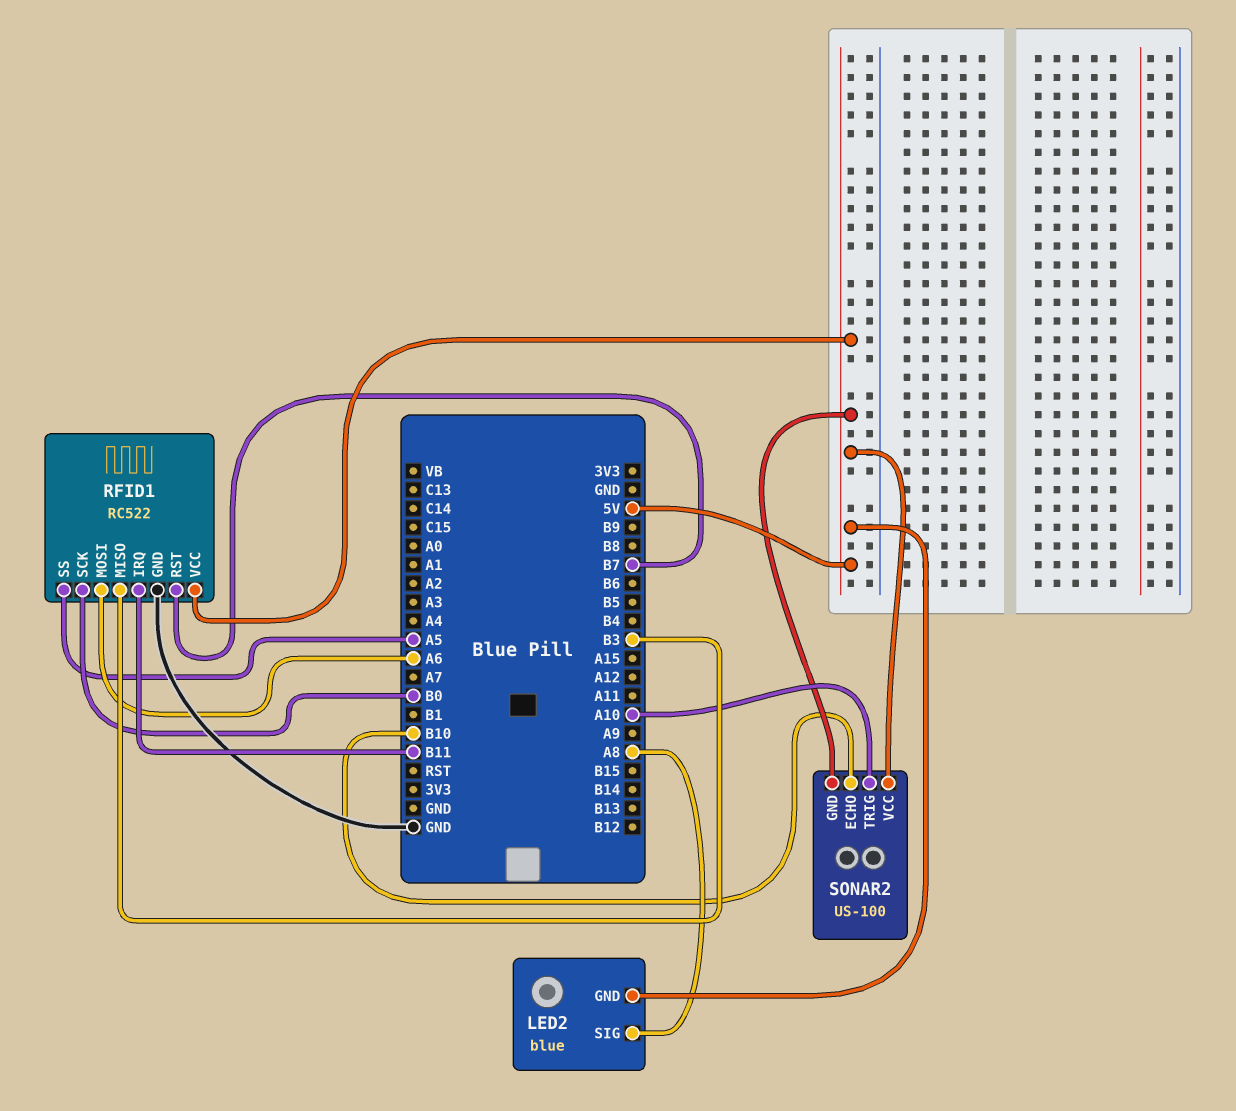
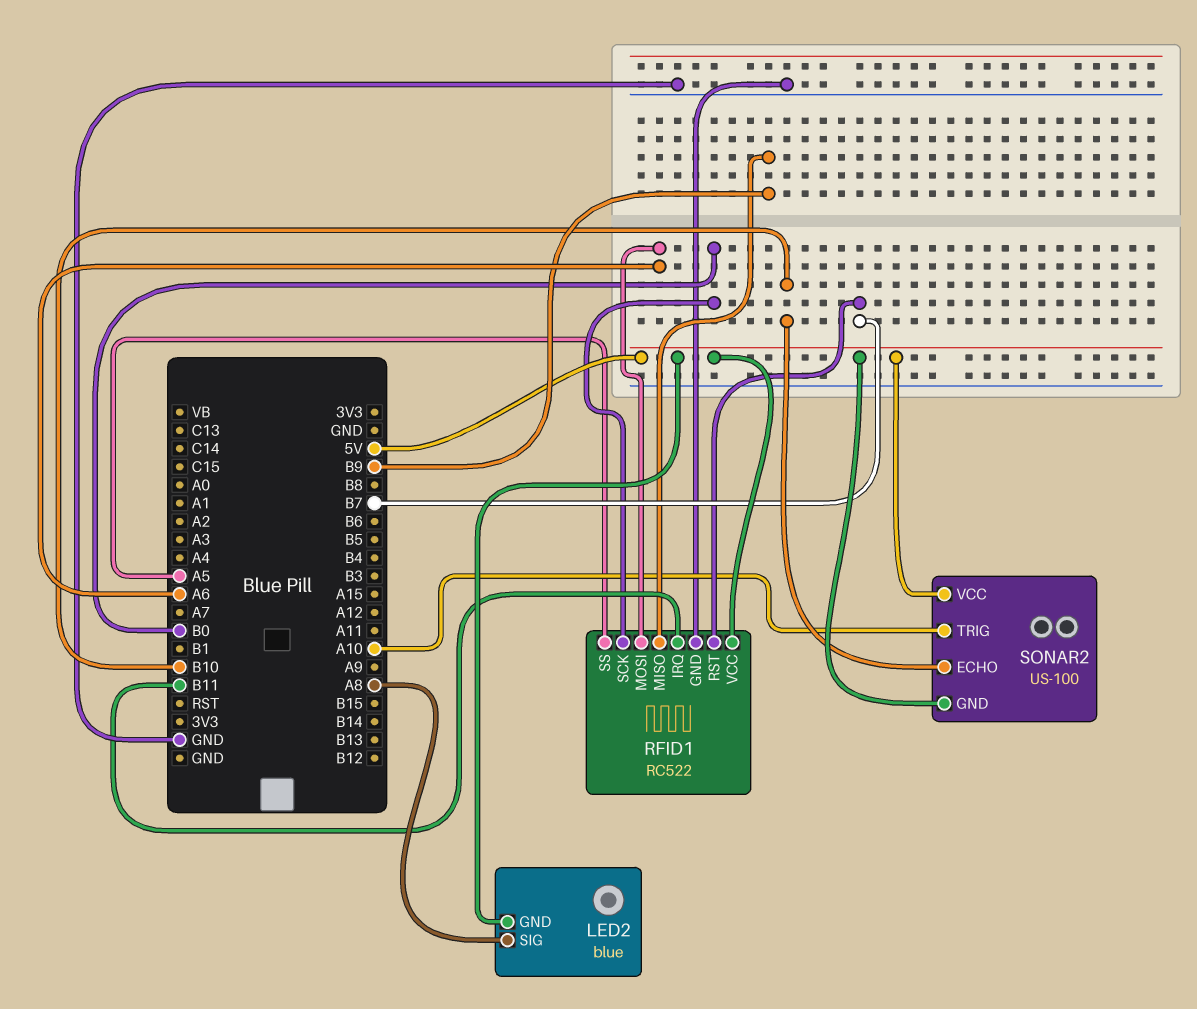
RFID1 pin MISO: B3 -> B9

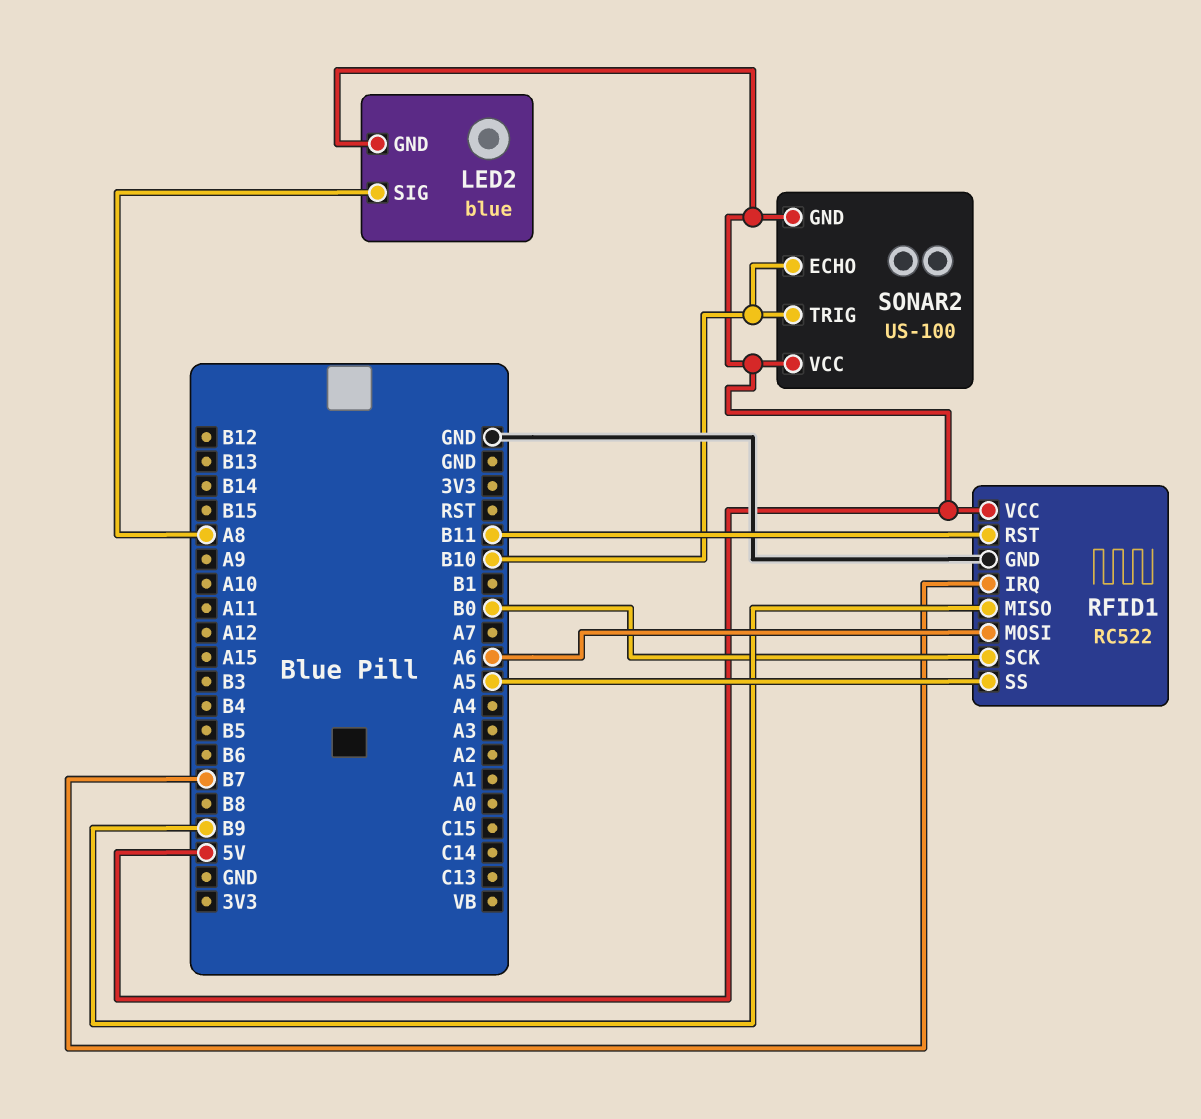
RFID1 pin IRQ: B11 -> B7
RFID1 pin RST: B7 -> B11
SONAR2 pin TRIG: A10 -> B10

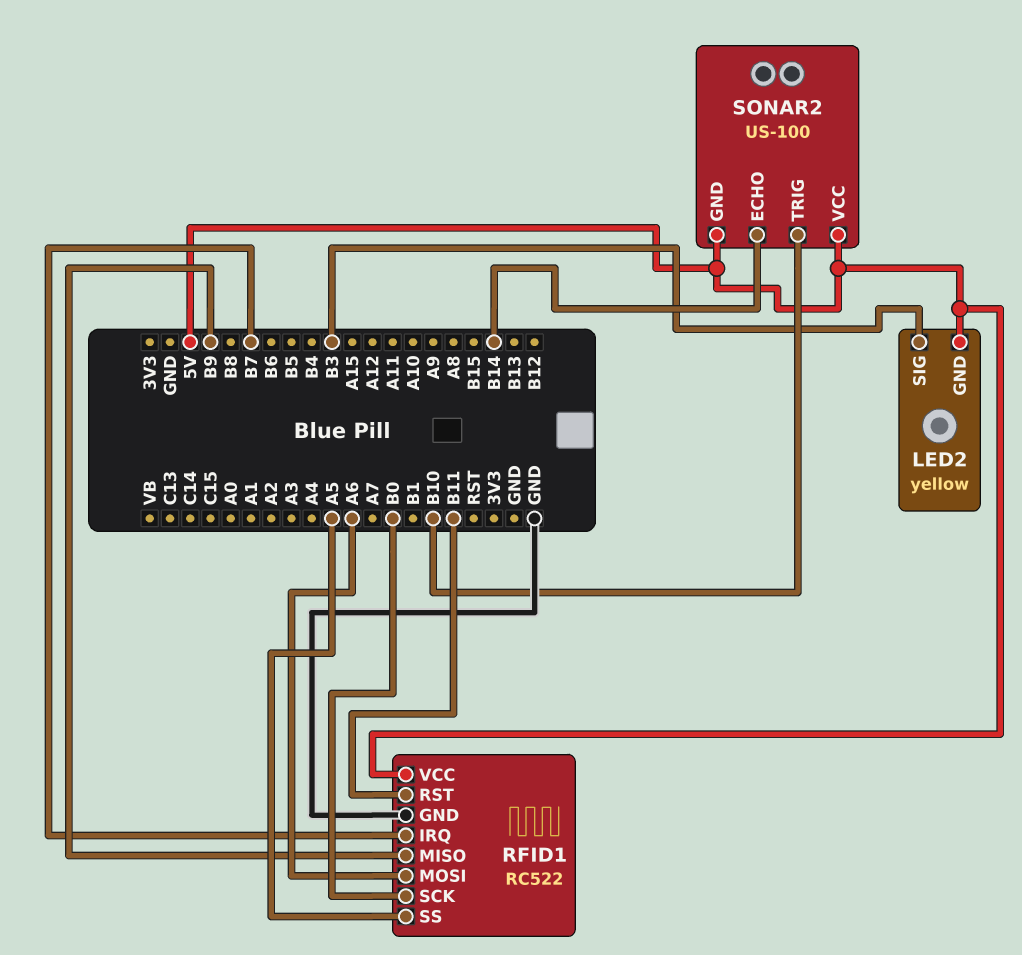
LED2: blue -> yellow
LED2 pin SIG: A8 -> B3
SONAR2 pin ECHO: B10 -> B14

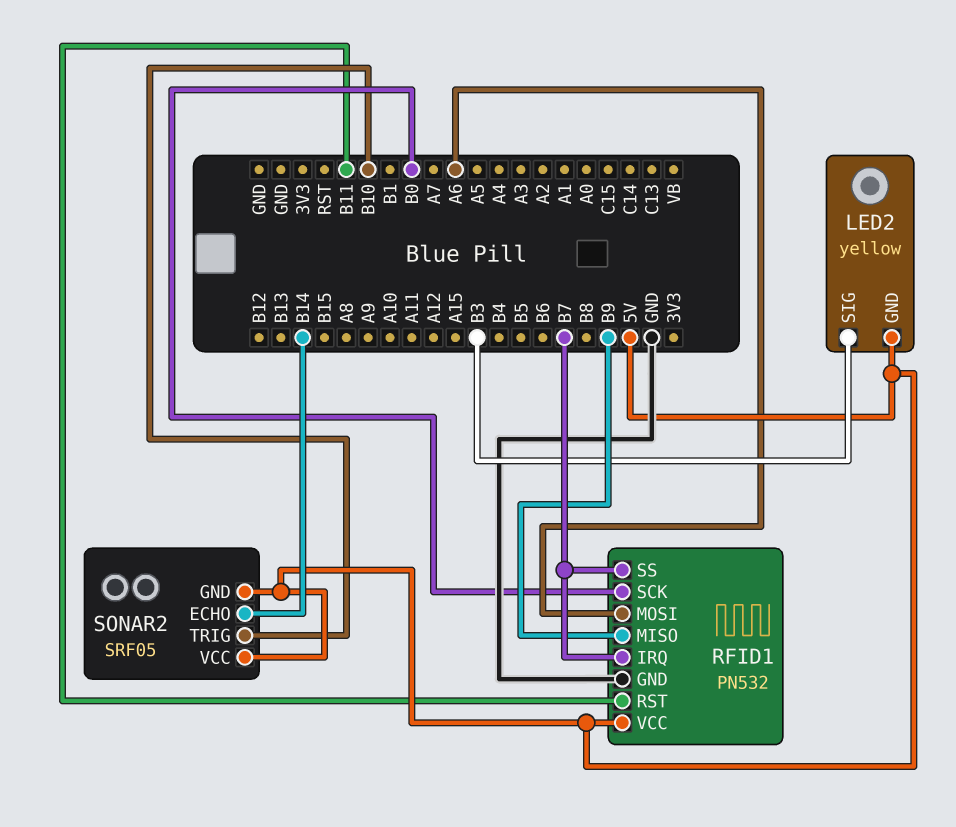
RFID1: RC522 -> PN532
RFID1 pin SS: A5 -> B7
SONAR2: US-100 -> SRF05

